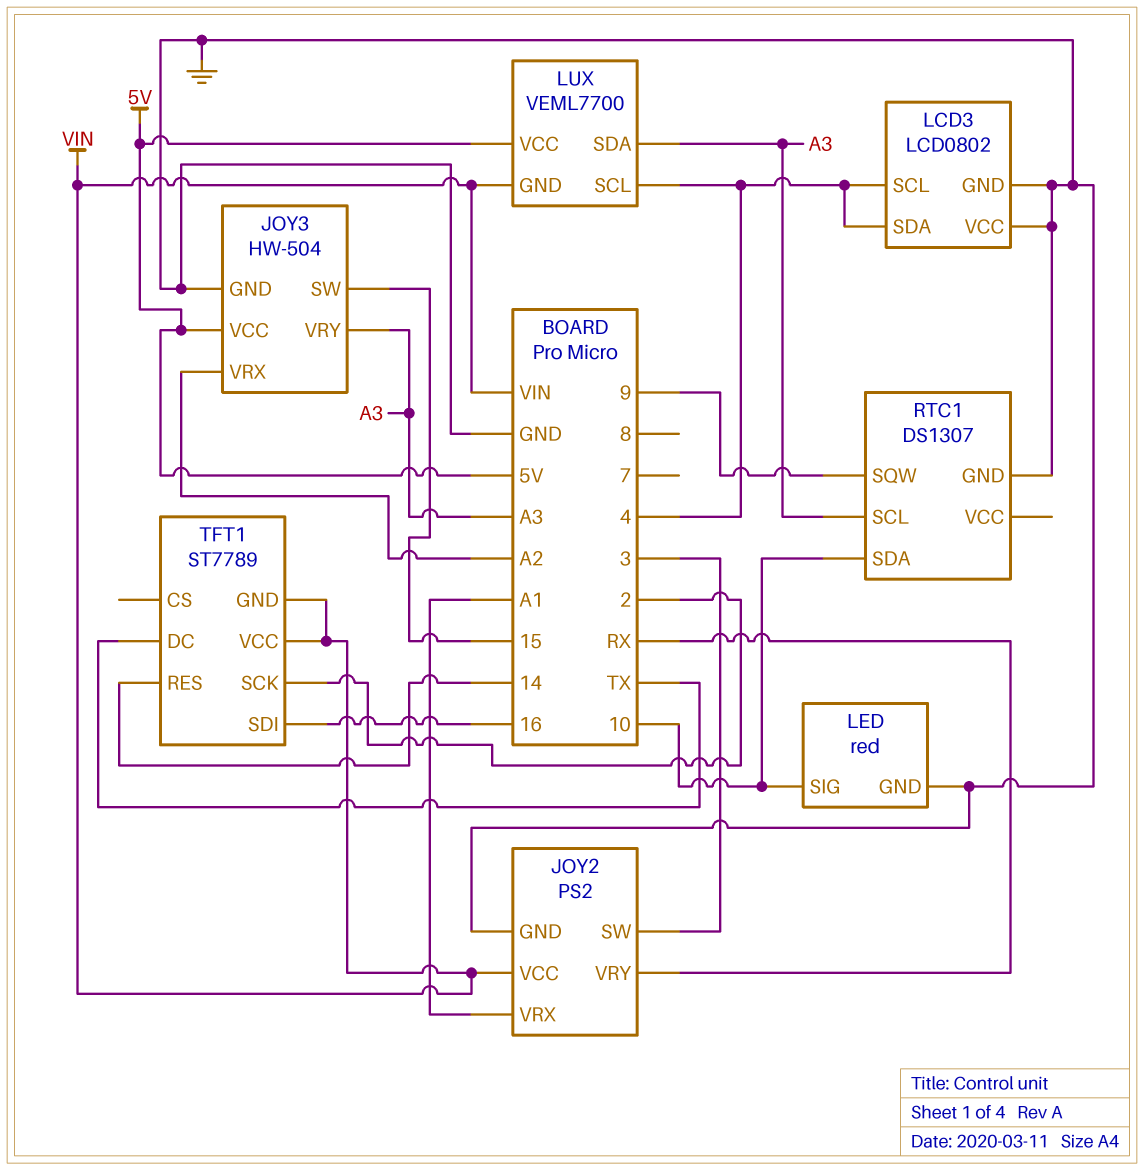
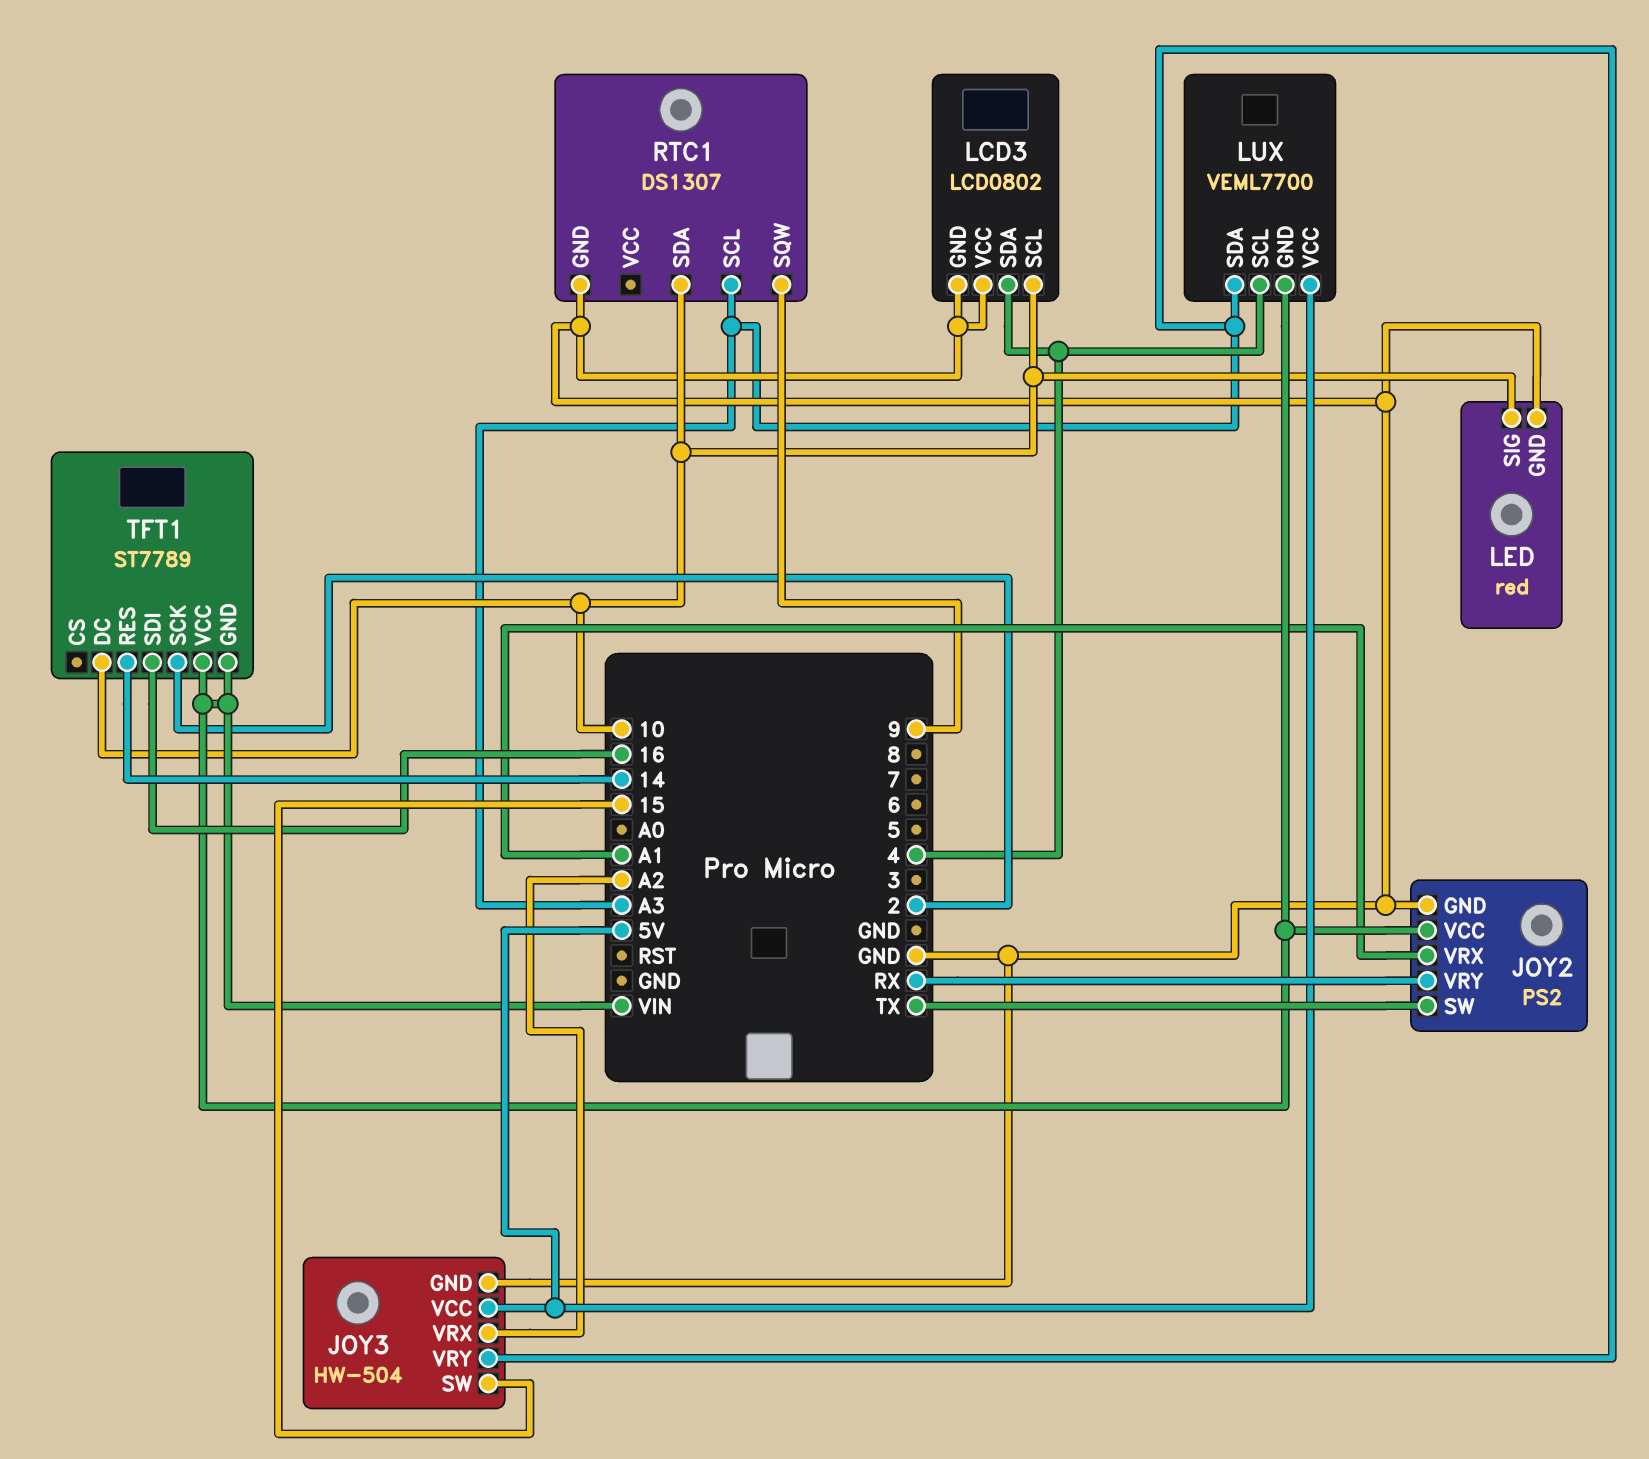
JOY2 pin SW: 3 -> TX
LCD3 pin SCL: 4 -> 10
TFT1 pin DC: TX -> 10

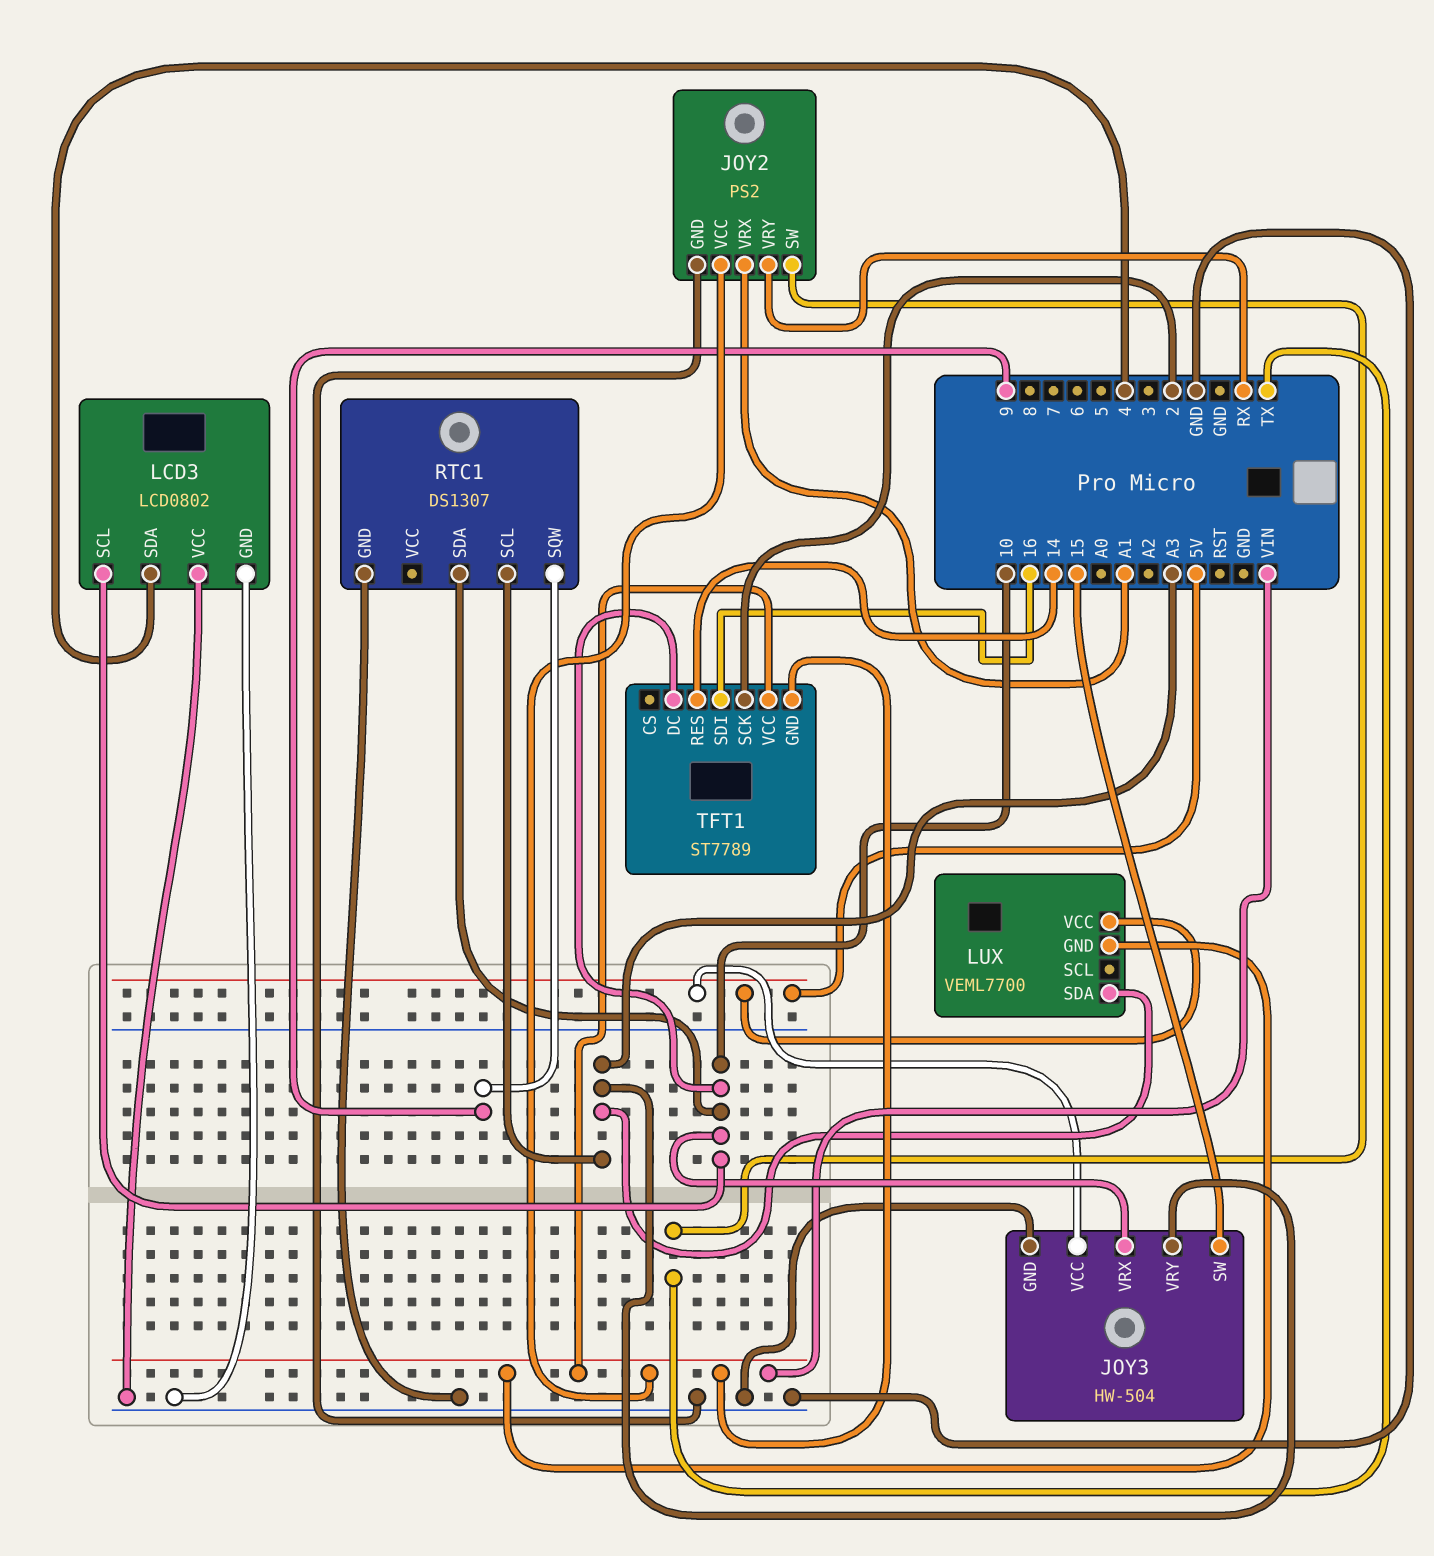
JOY3 pin VRX: A2 -> 10
LED: red -> none
LED pin GND: GND -> none
LED pin SIG: 10 -> none
LUX pin SCL: 4 -> none

